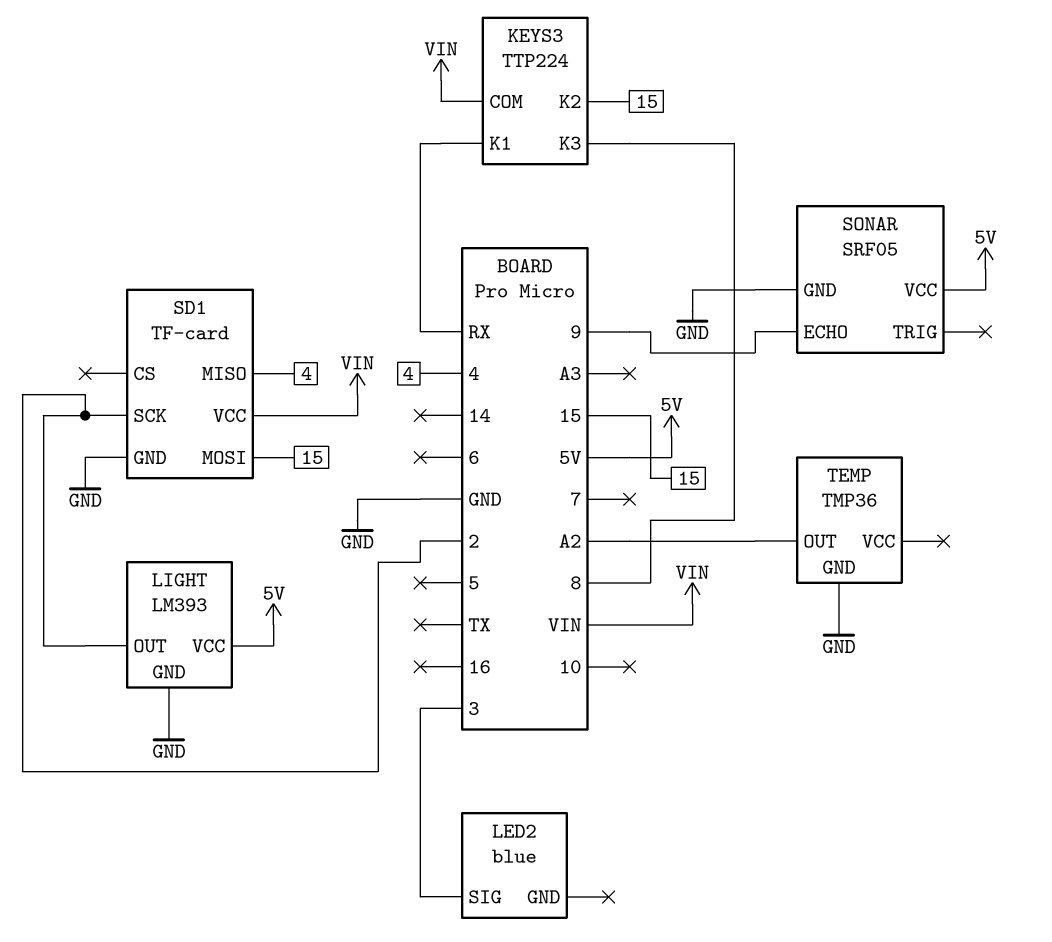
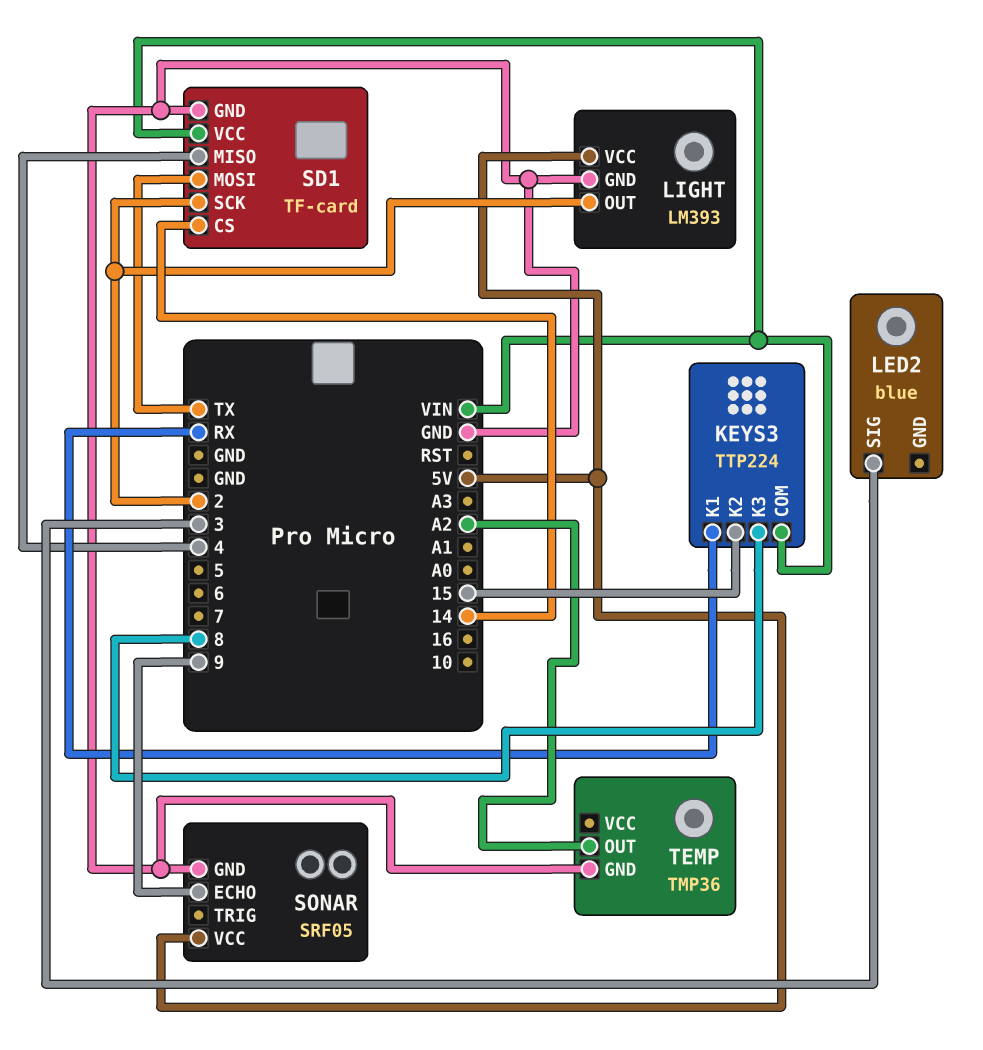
SD1 pin CS: none -> 14
SD1 pin MOSI: 15 -> TX

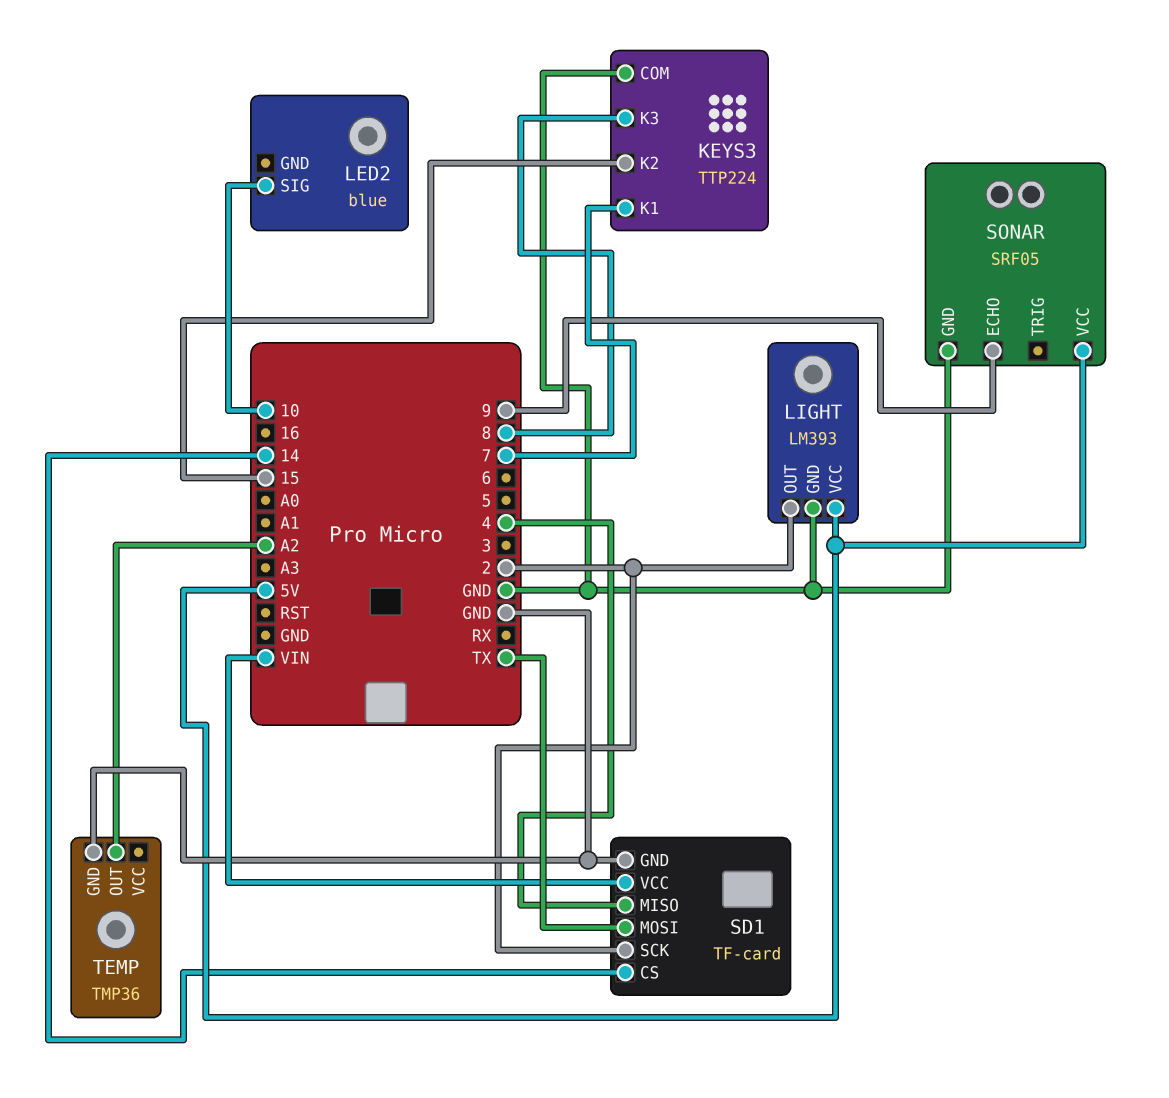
KEYS3 pin COM: VIN -> GND
KEYS3 pin K1: RX -> 7
LED2 pin SIG: 3 -> 10

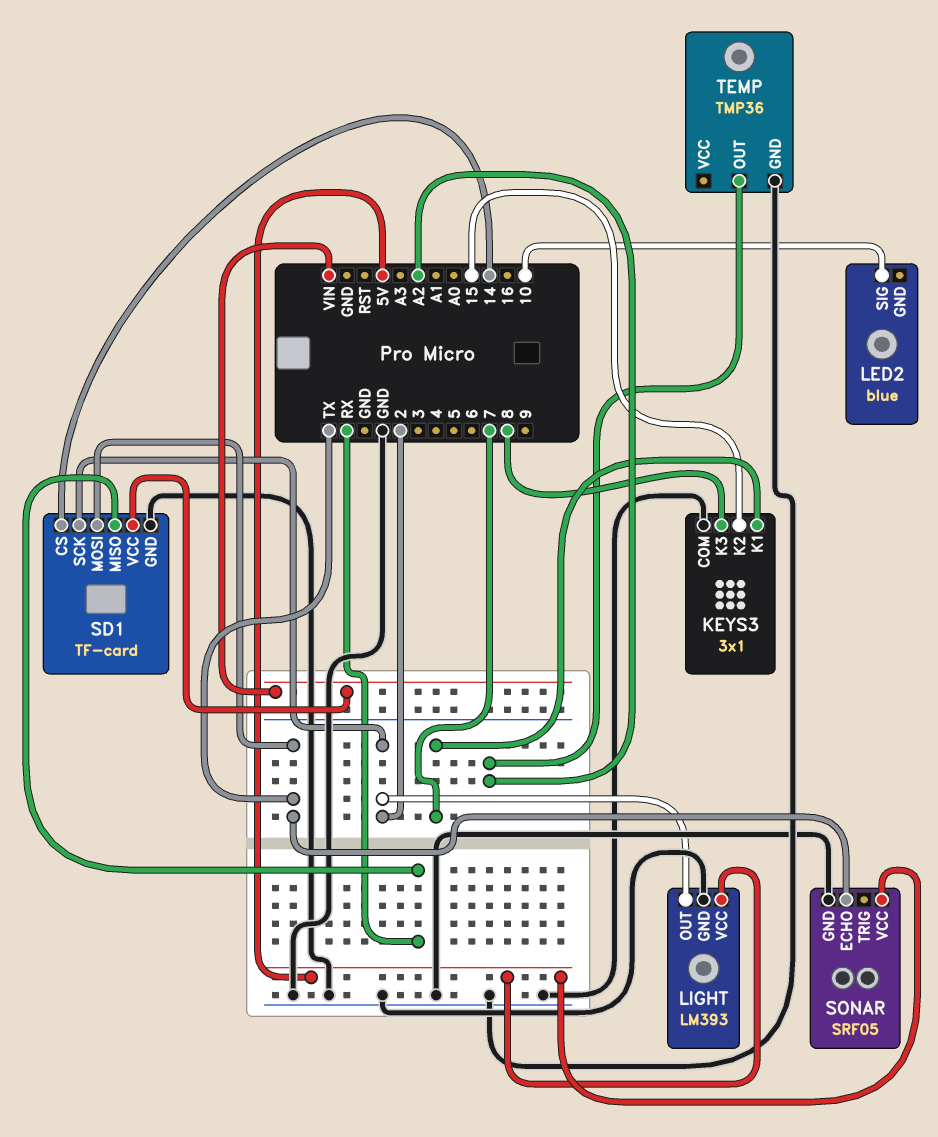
KEYS3: TTP224 -> 3x1
SD1 pin MISO: 4 -> RX
SONAR pin ECHO: 9 -> TX

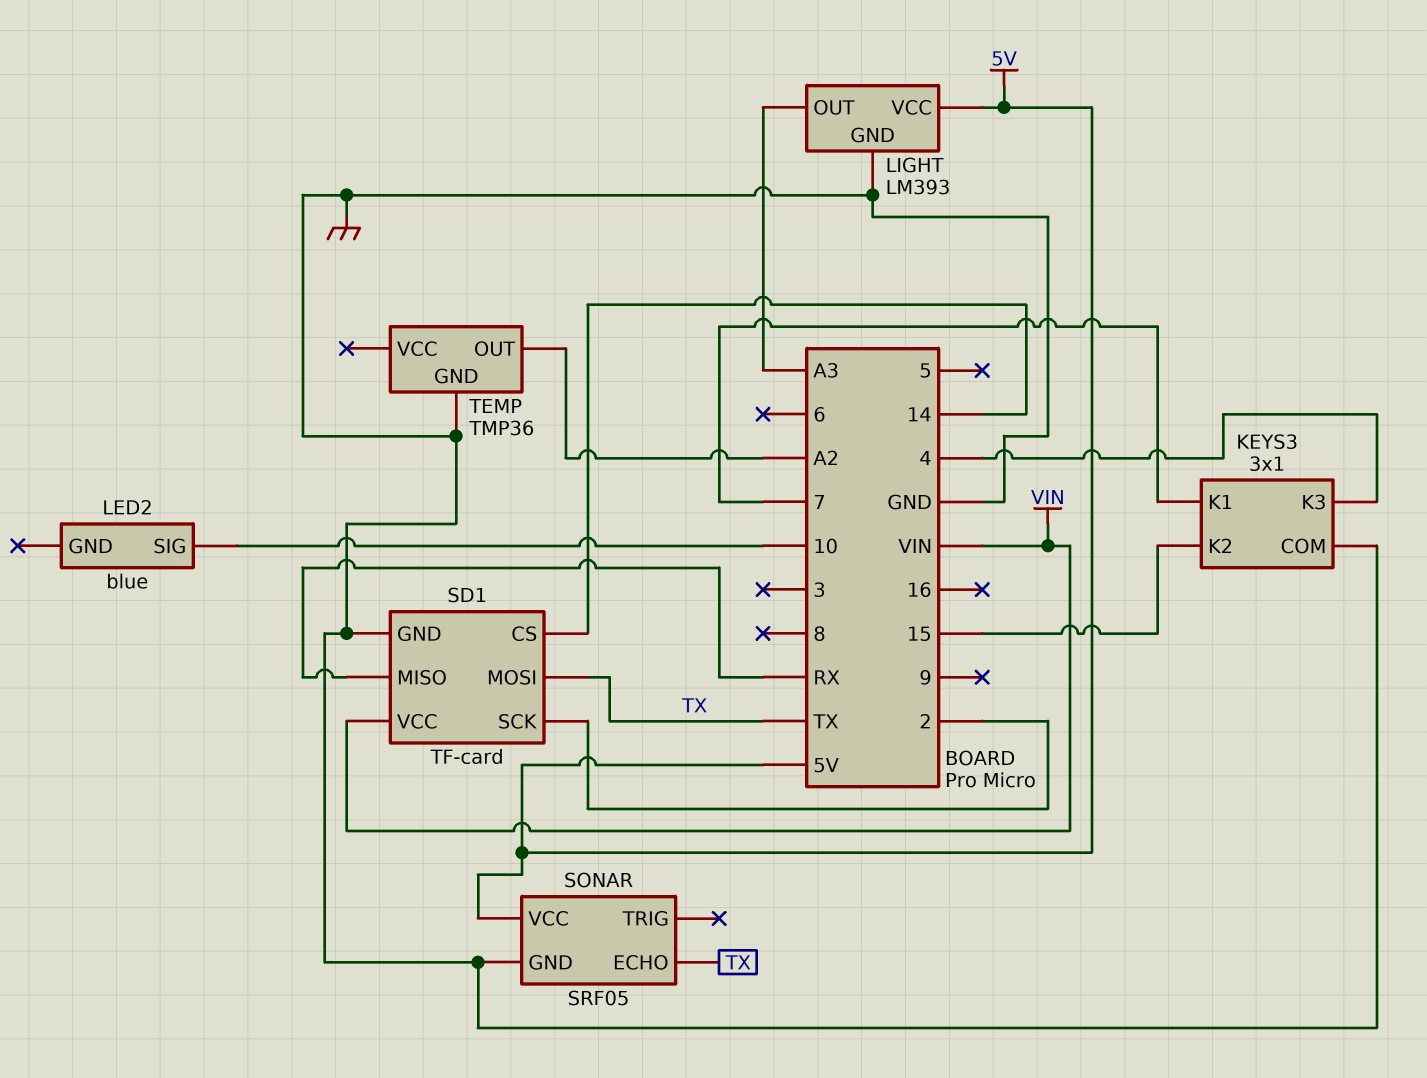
KEYS3 pin K3: 8 -> 4
LIGHT pin OUT: 2 -> A3

